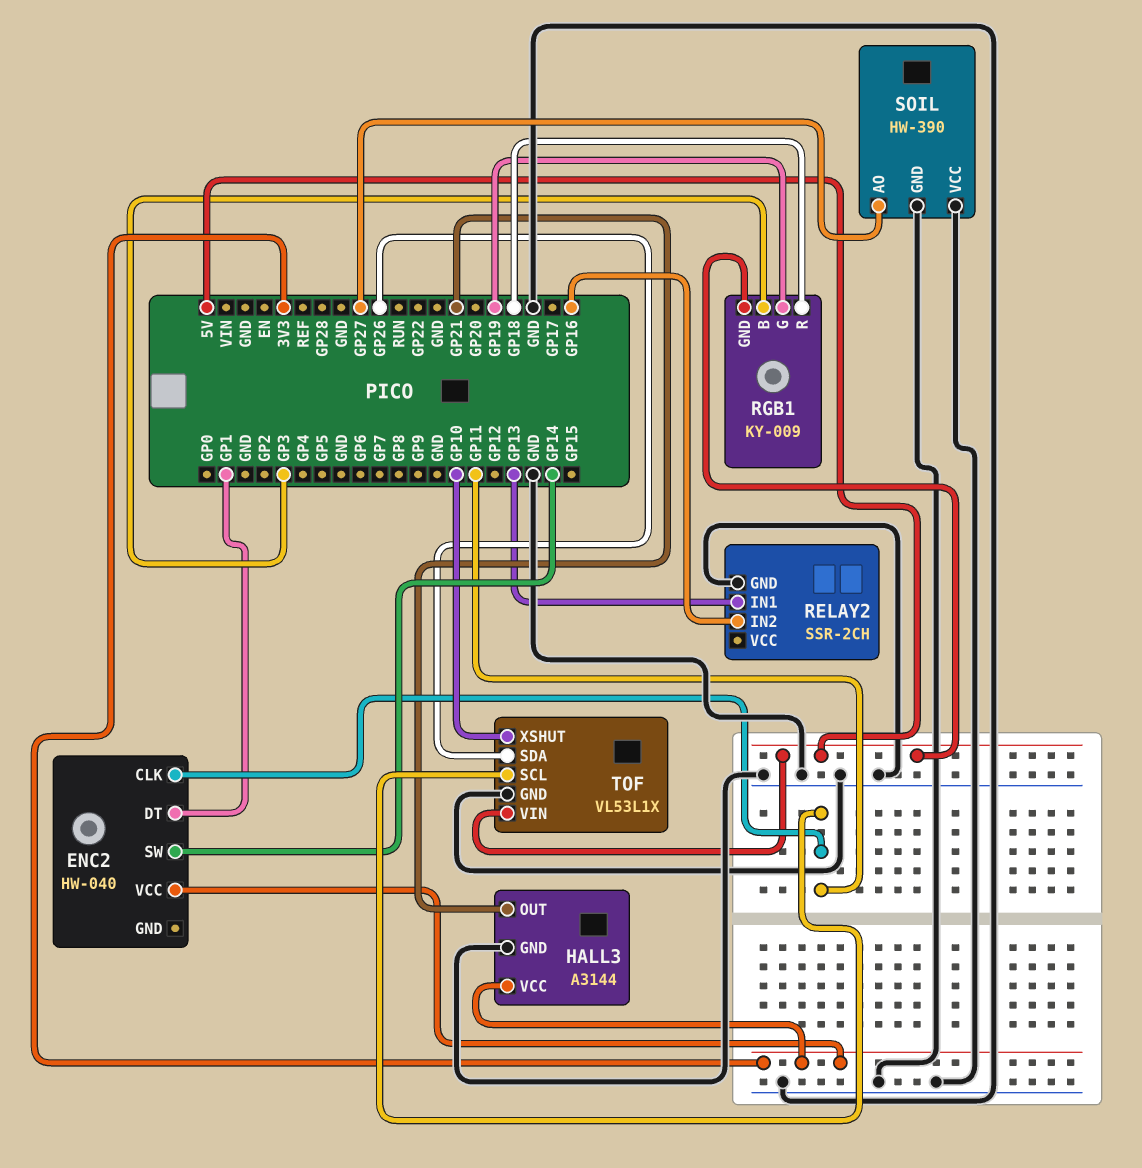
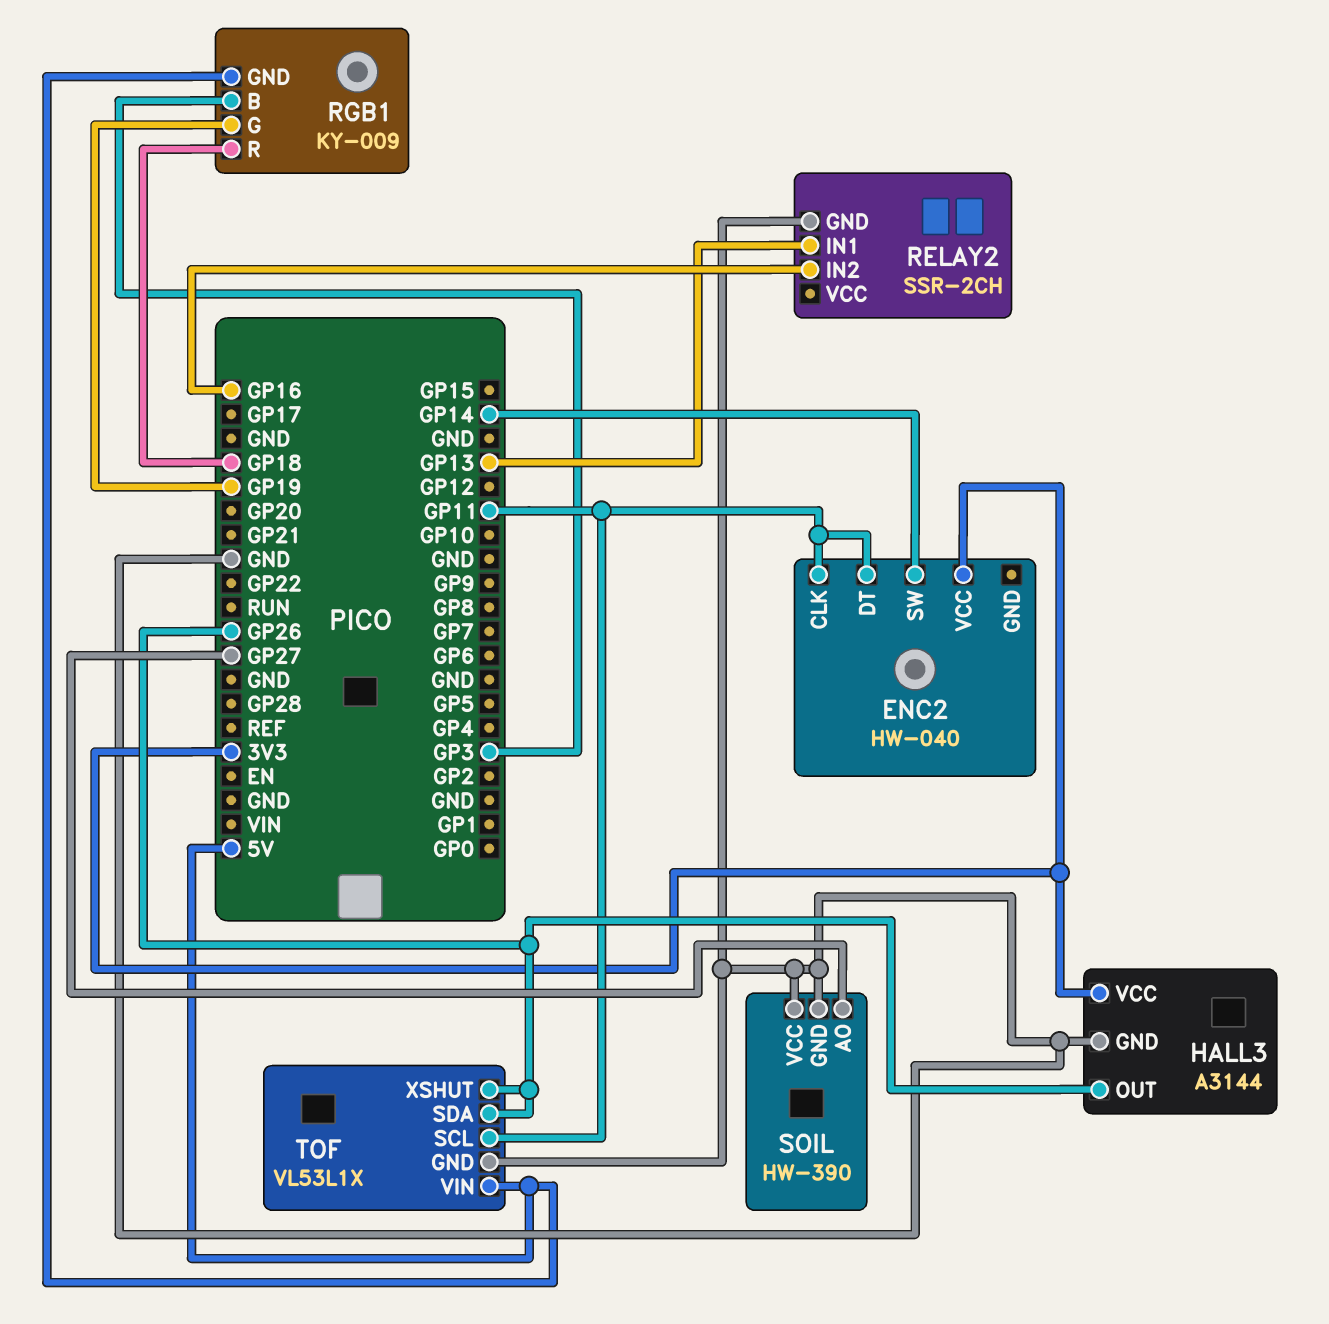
ENC2 pin DT: GP1 -> GP11
HALL3 pin OUT: GP21 -> GP26
TOF pin XSHUT: GP10 -> GP26

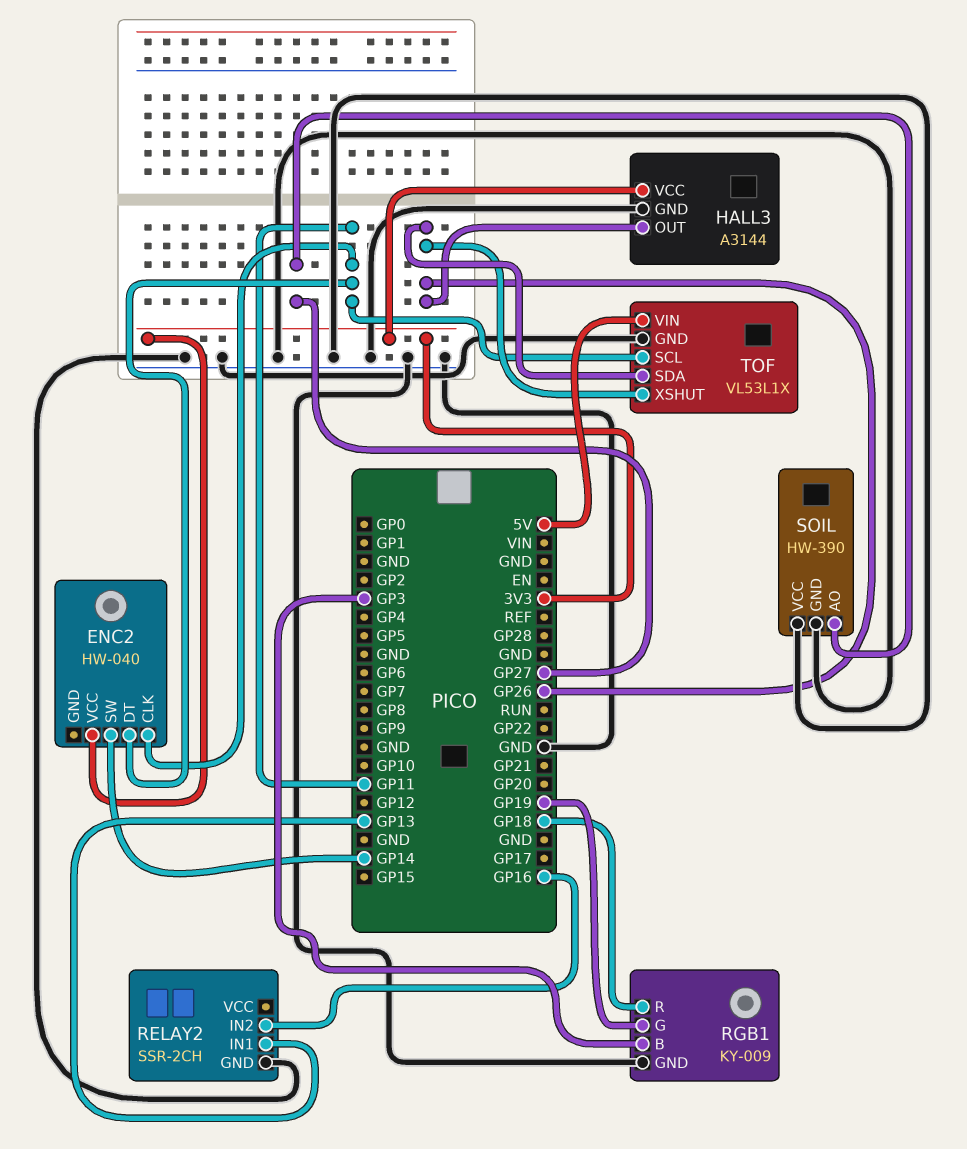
RGB1 pin GND: 5V -> GND

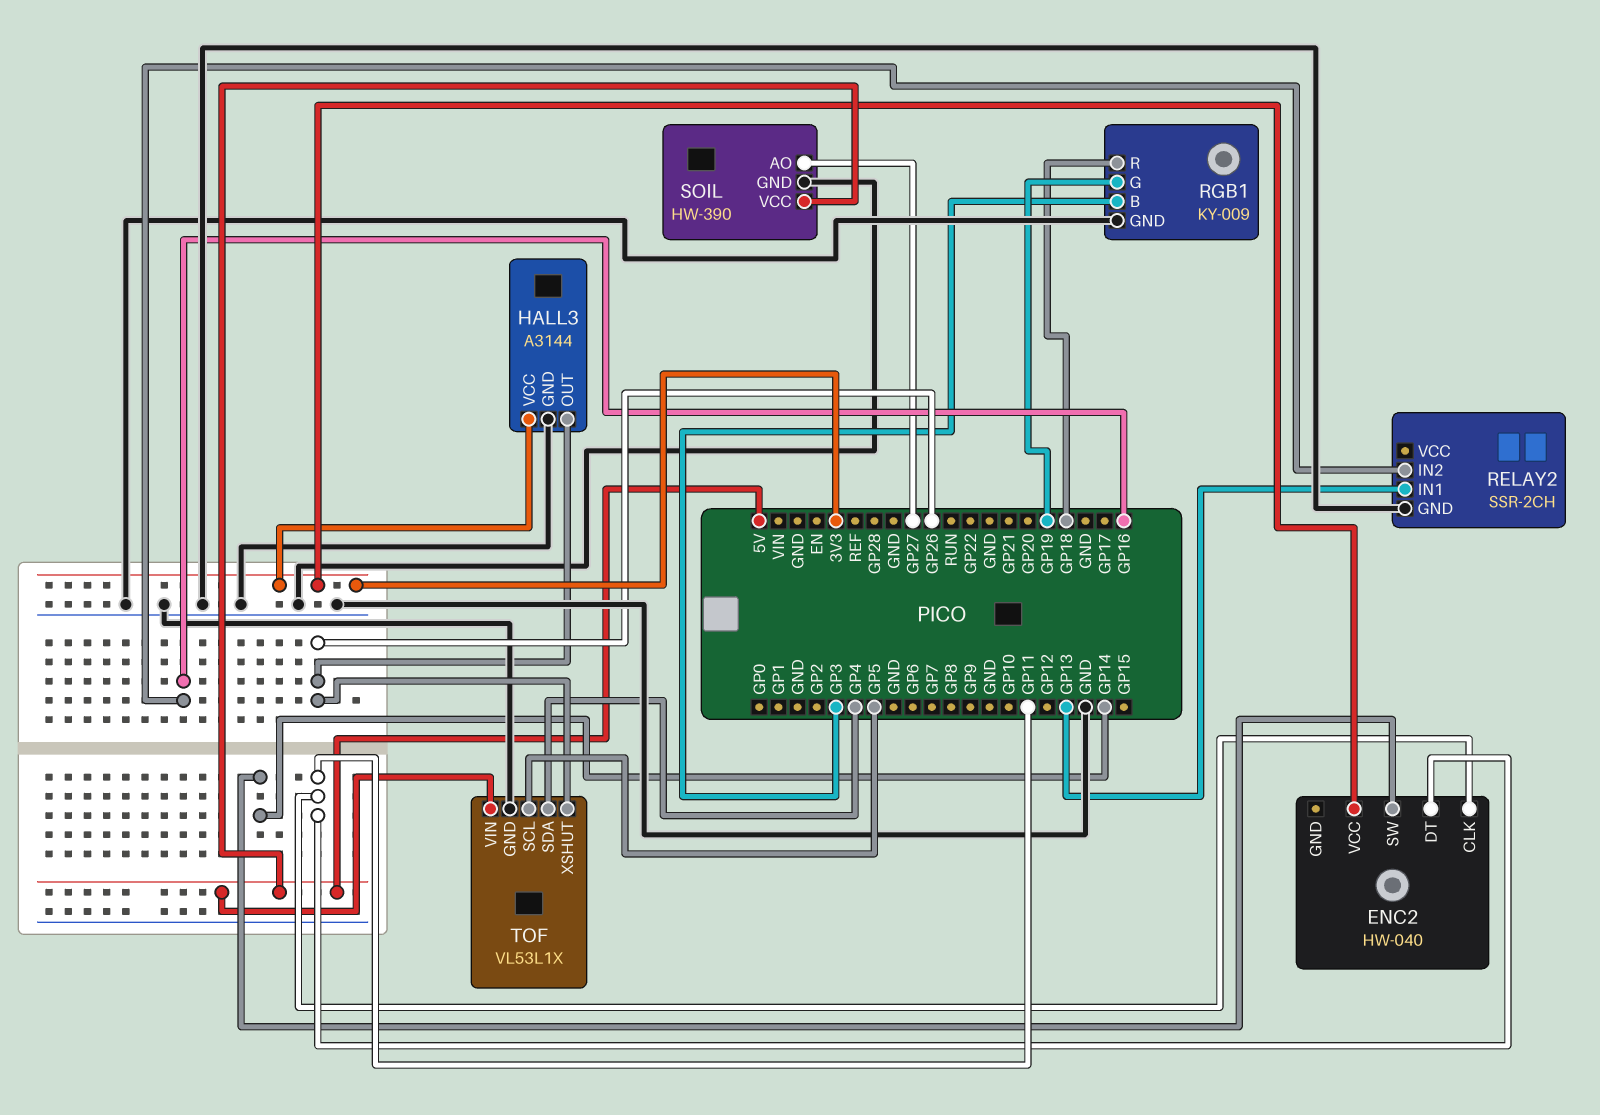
SOIL pin VCC: GND -> 5V
TOF pin SCL: GP11 -> GP5
TOF pin SDA: GP26 -> GP4

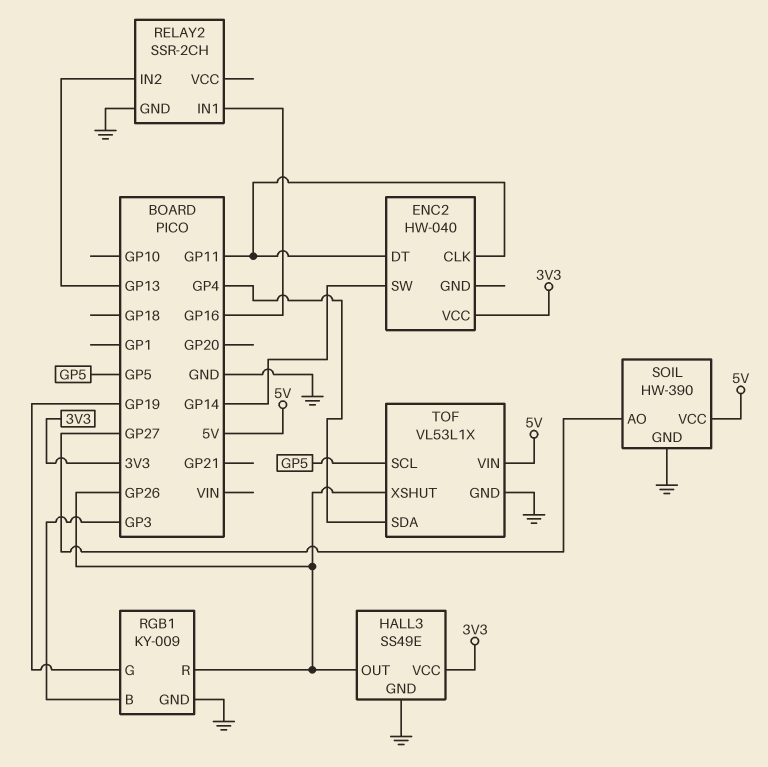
HALL3: A3144 -> SS49E
RELAY2 pin IN1: GP13 -> GP16
RELAY2 pin IN2: GP16 -> GP13
RGB1 pin R: GP18 -> GP26

